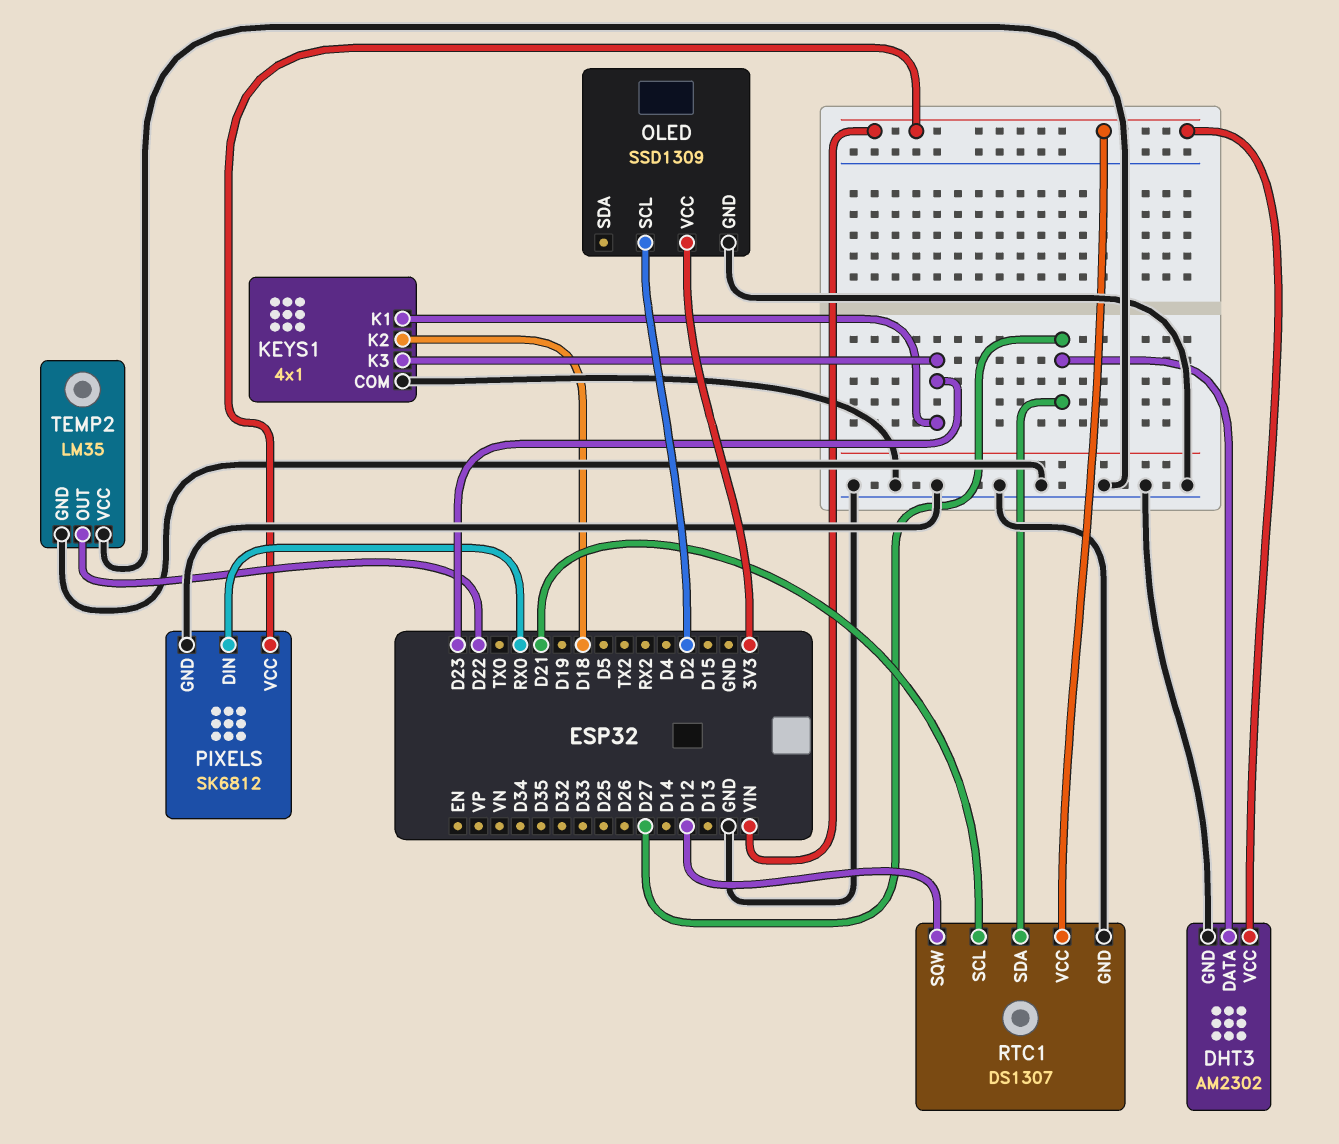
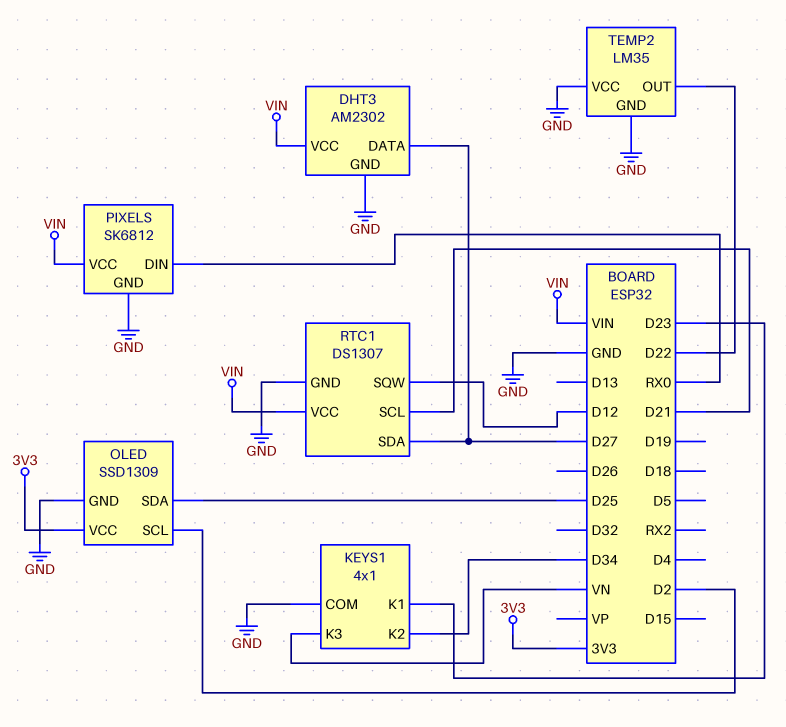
KEYS1 pin K2: D18 -> D34
KEYS1 pin K3: D23 -> VN
OLED pin SDA: none -> D25

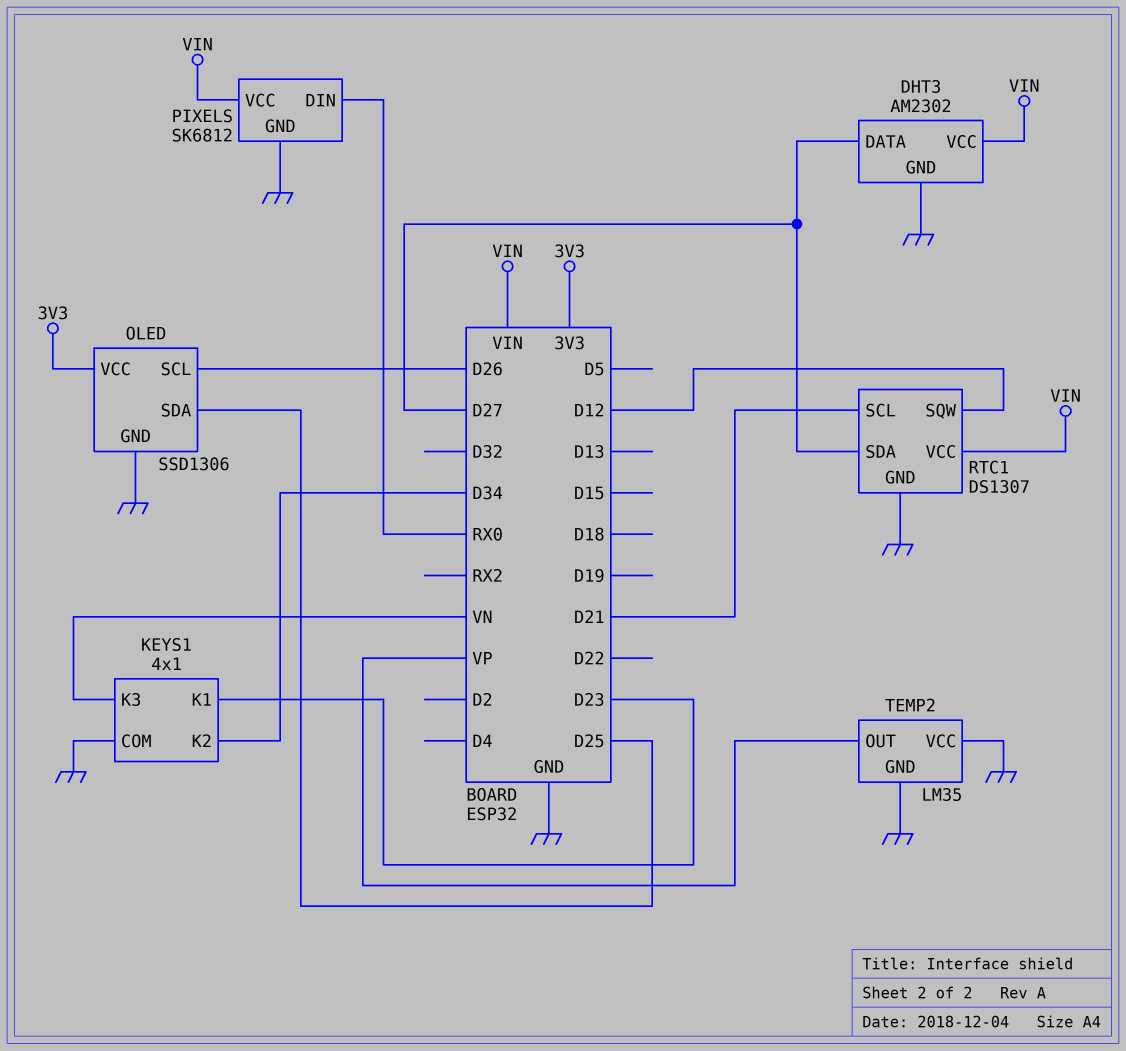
OLED: SSD1309 -> SSD1306
OLED pin SCL: D2 -> D26
TEMP2 pin OUT: D22 -> VP

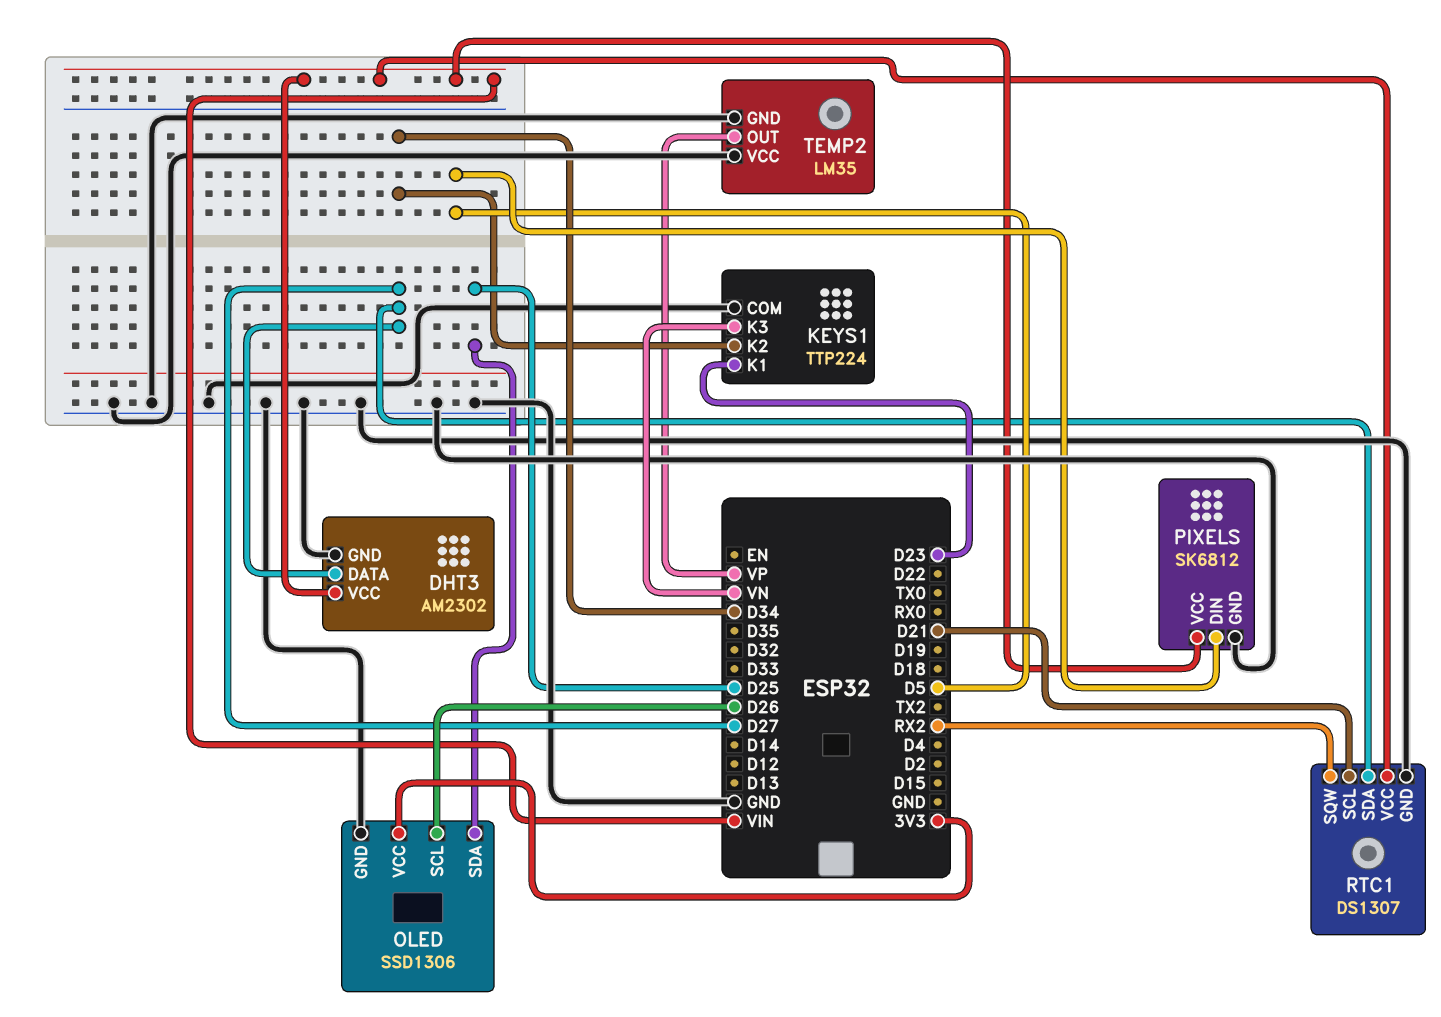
KEYS1: 4x1 -> TTP224
PIXELS pin DIN: RX0 -> D5
RTC1 pin SQW: D12 -> RX2

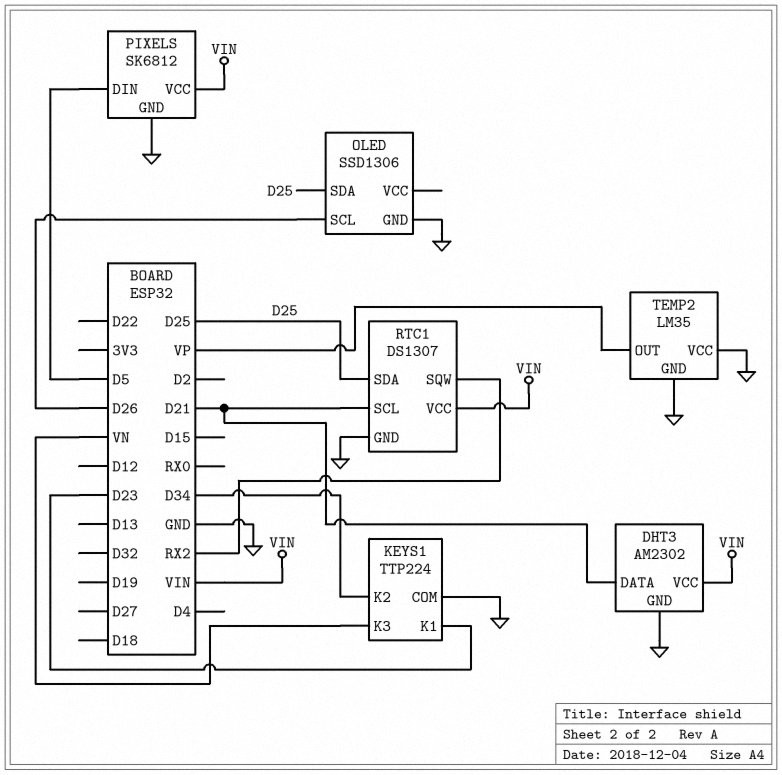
DHT3 pin DATA: D27 -> D21
OLED pin VCC: 3V3 -> none
RTC1 pin SDA: D27 -> D25

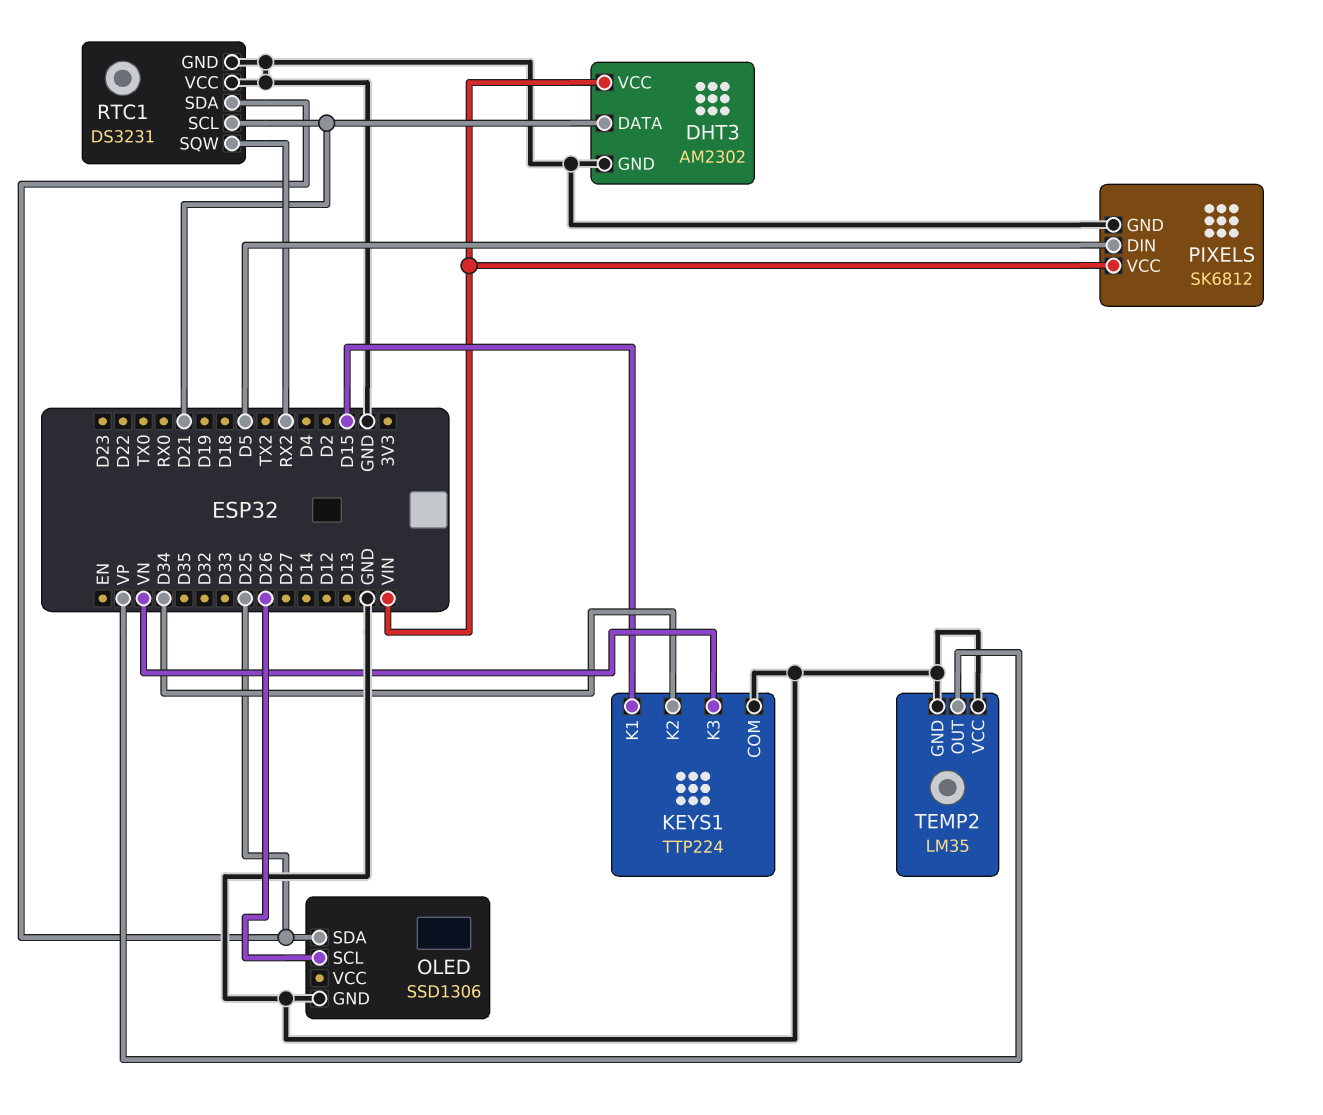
KEYS1 pin K1: D23 -> D15
RTC1: DS1307 -> DS3231
RTC1 pin VCC: VIN -> GND

